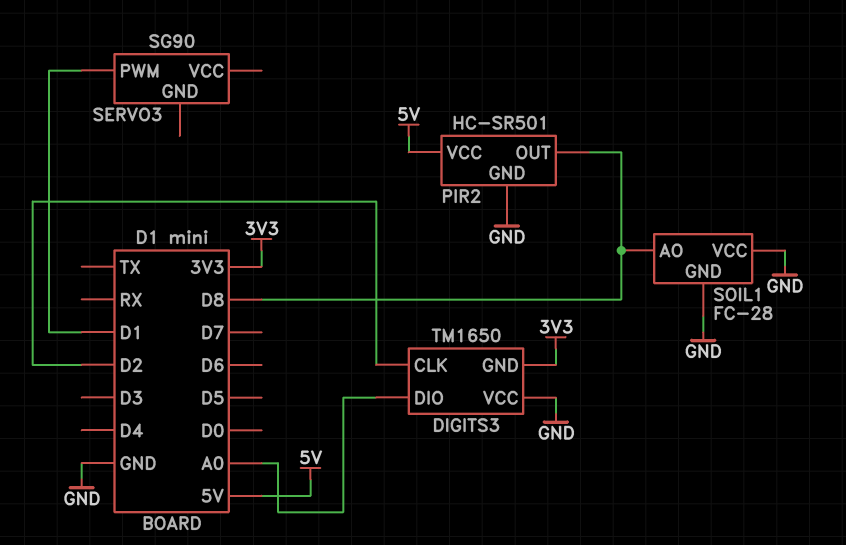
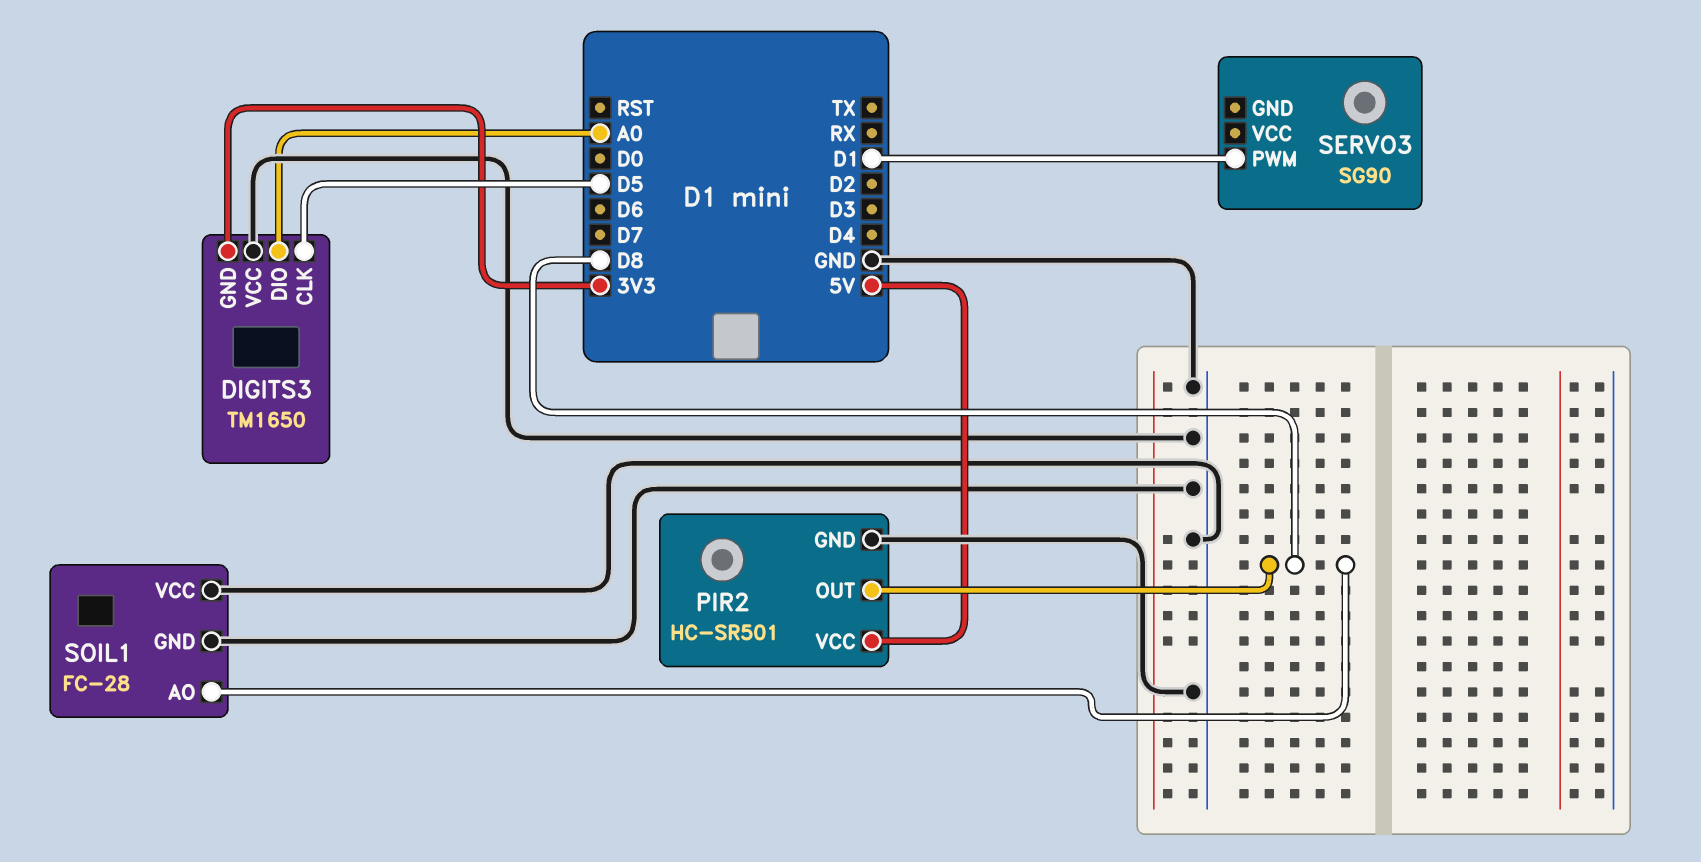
DIGITS3 pin CLK: D2 -> D5

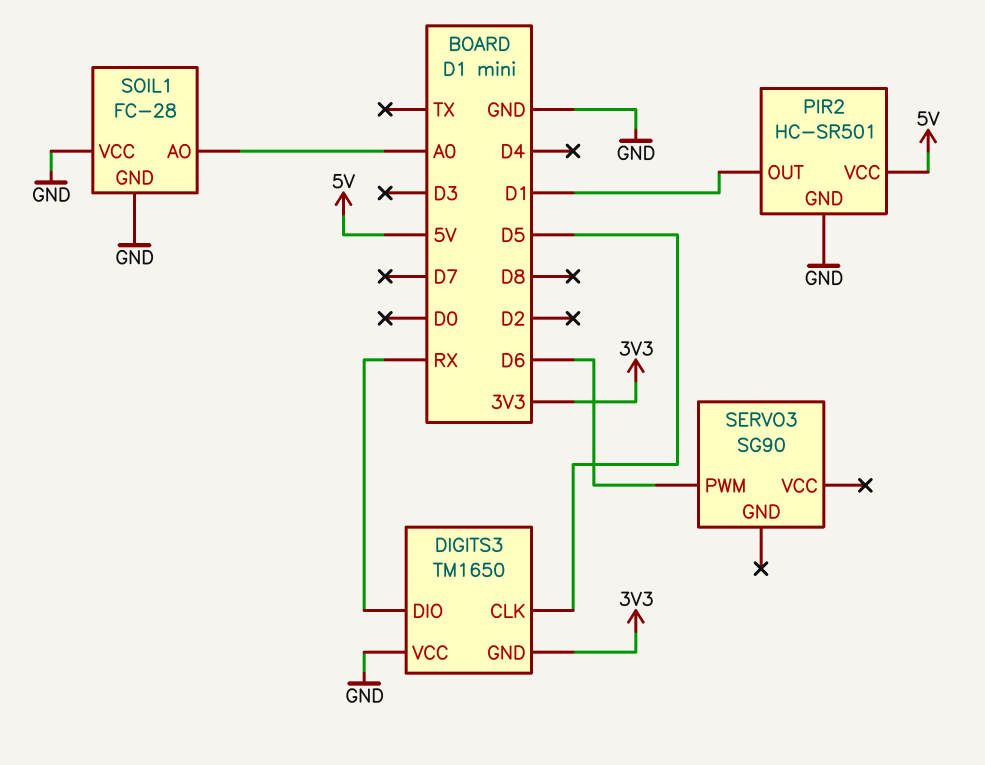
DIGITS3 pin DIO: A0 -> RX
PIR2 pin OUT: D8 -> D1
SERVO3 pin PWM: D1 -> D6
SOIL1 pin AO: D8 -> A0

